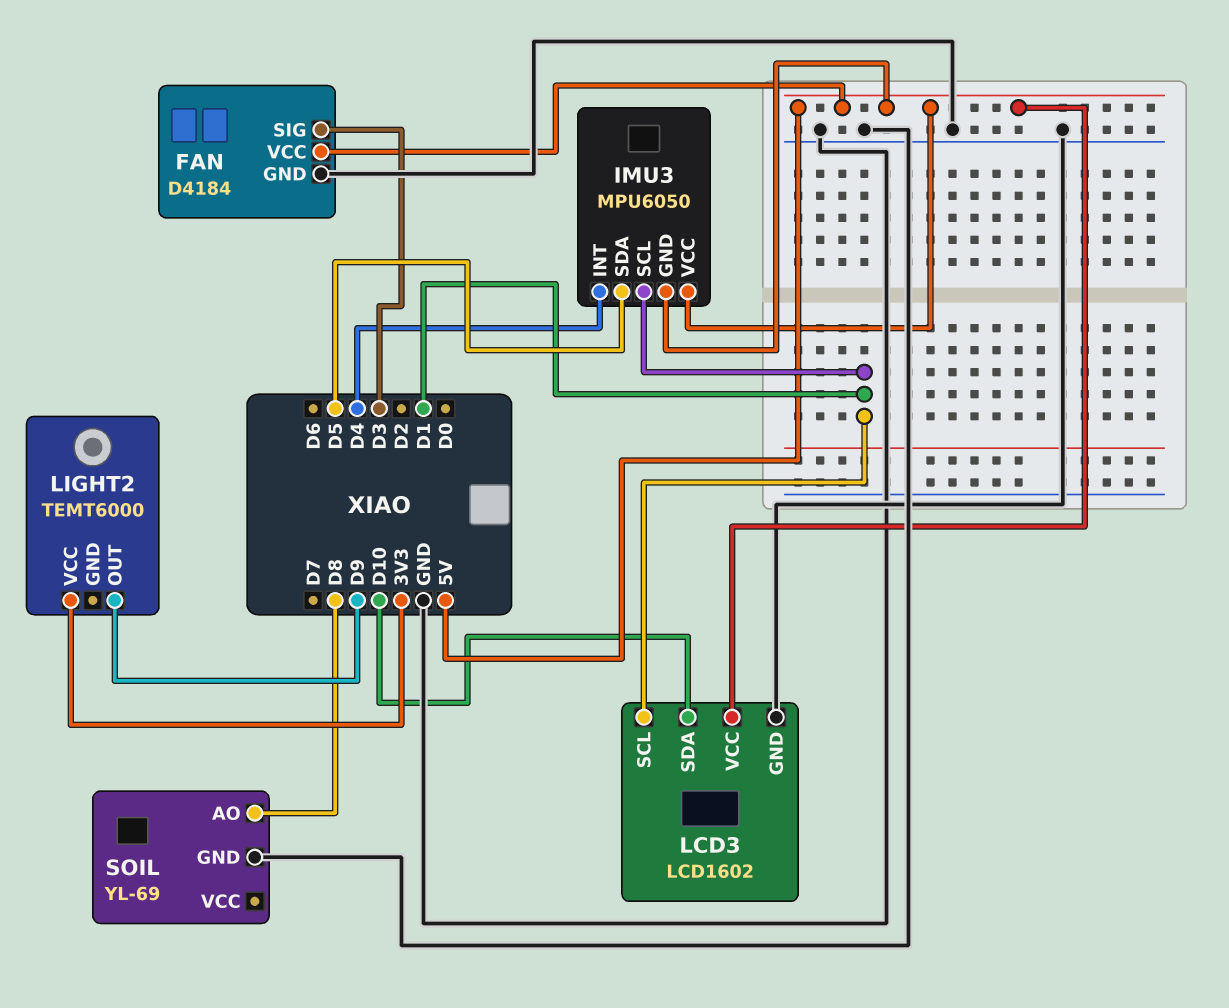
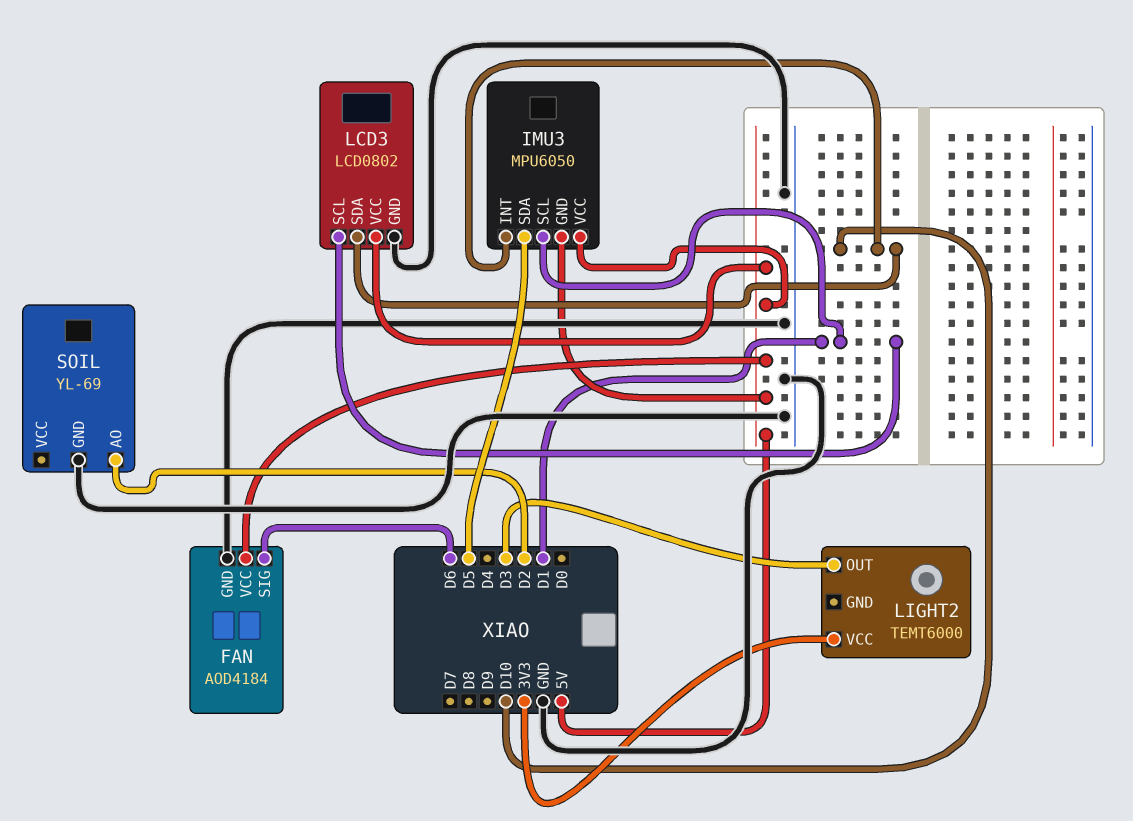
FAN: D4184 -> AOD4184
FAN pin SIG: D3 -> D6
IMU3 pin INT: D4 -> D10
LCD3: LCD1602 -> LCD0802
LIGHT2 pin OUT: D9 -> D3
SOIL pin AO: D8 -> D2

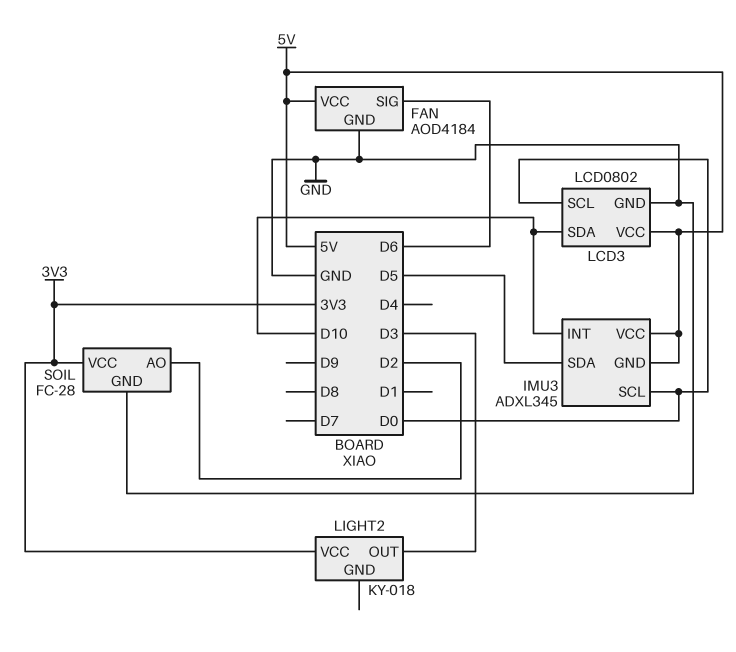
IMU3: MPU6050 -> ADXL345
IMU3 pin SCL: D1 -> D0
LCD3 pin SCL: D1 -> D0
LIGHT2: TEMT6000 -> KY-018
SOIL: YL-69 -> FC-28
SOIL pin VCC: none -> 3V3

